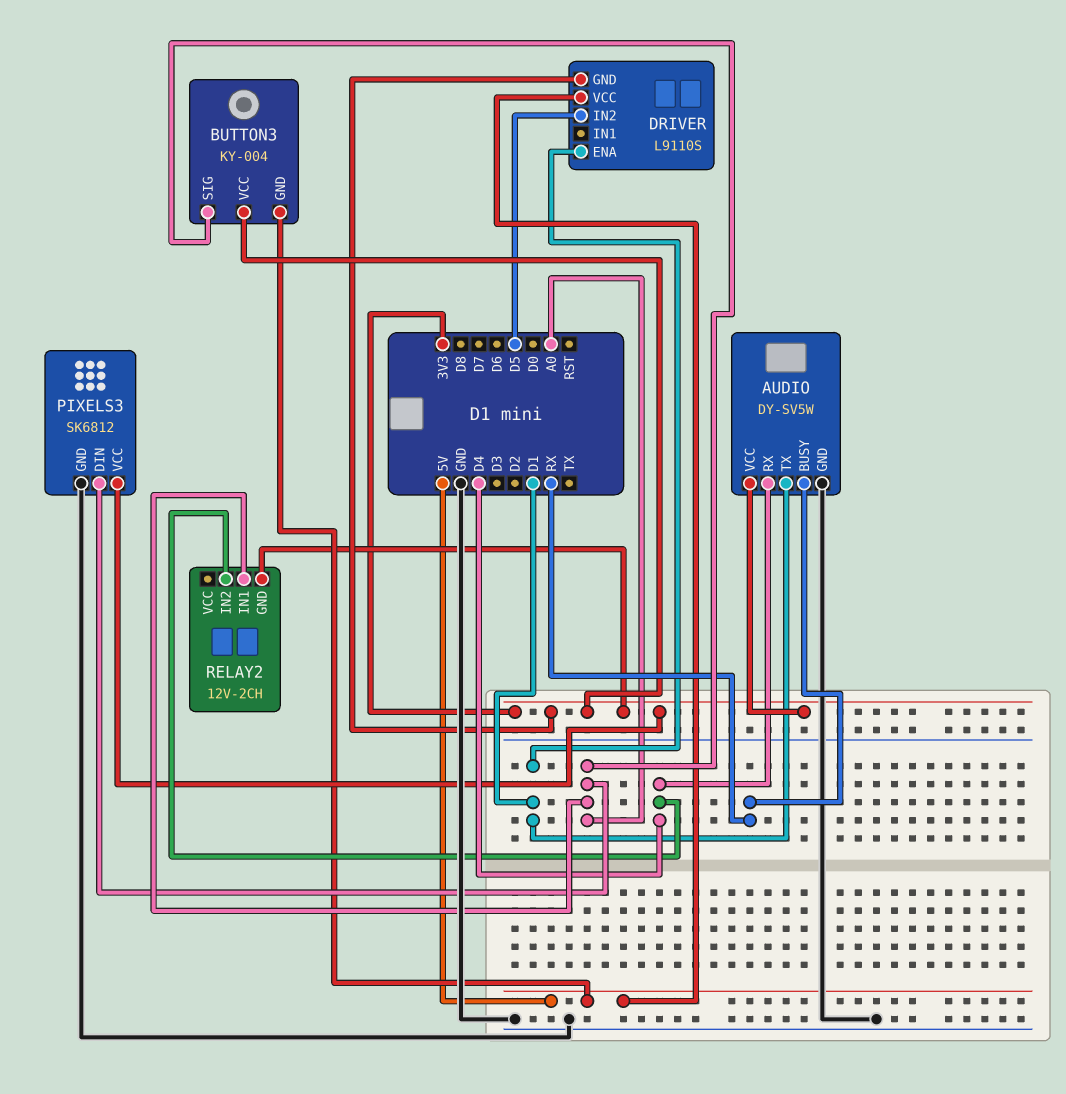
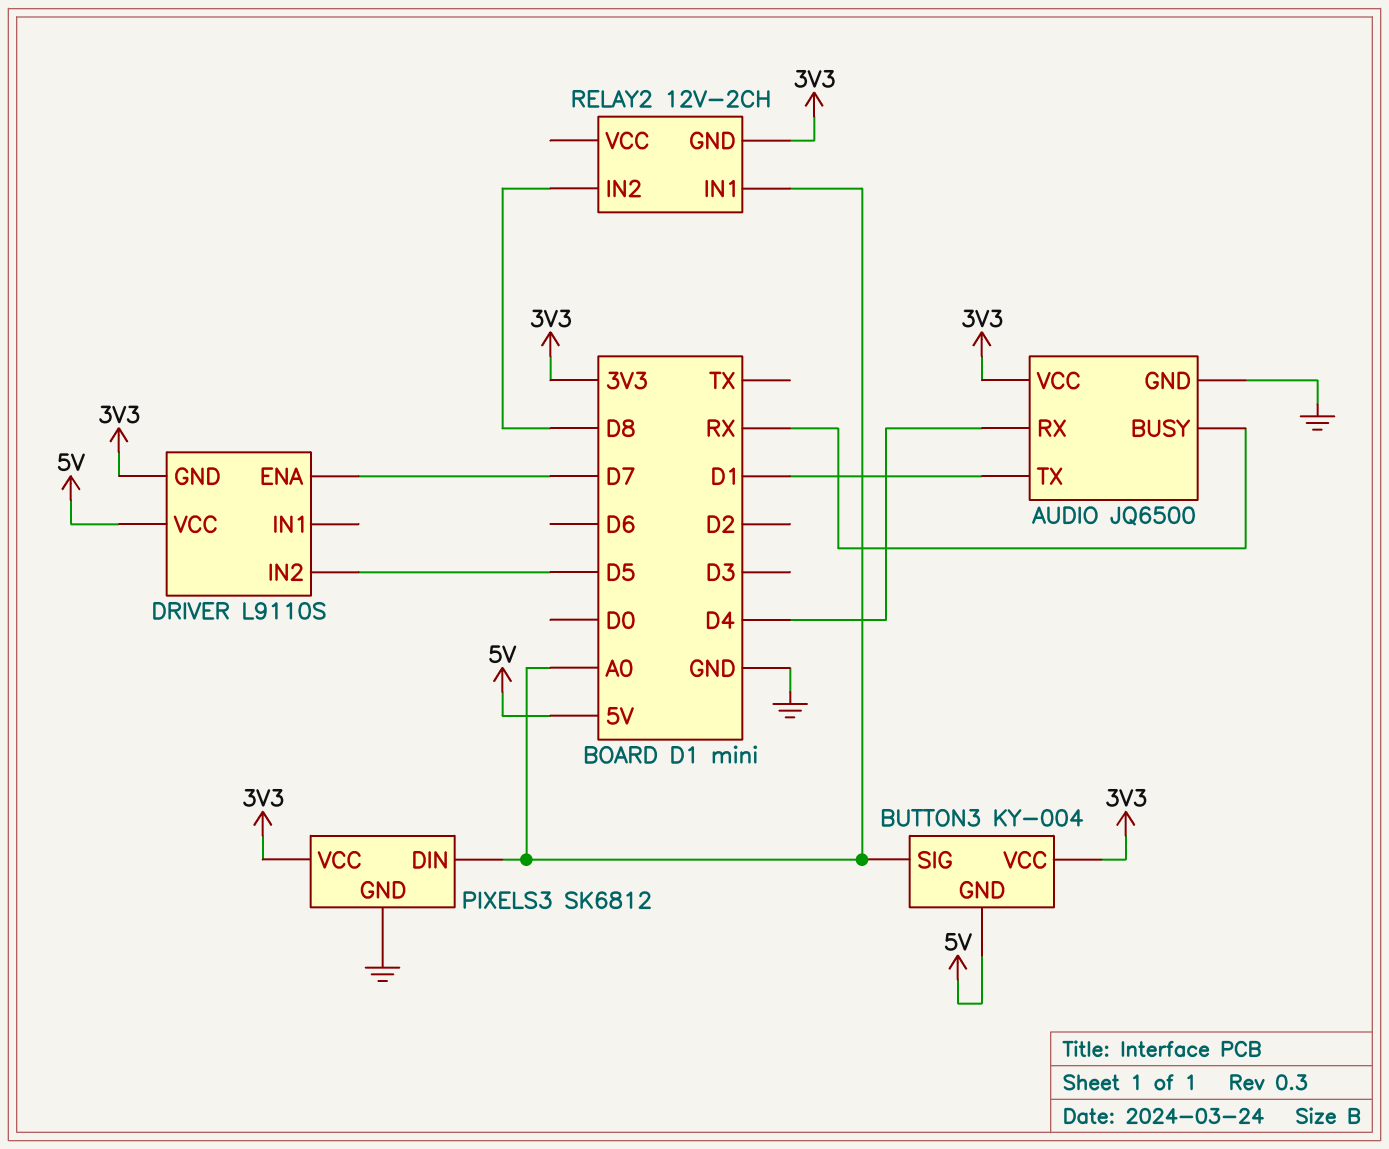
AUDIO: DY-SV5W -> JQ6500
DRIVER pin ENA: D1 -> D7
RELAY2 pin IN2: D4 -> D8

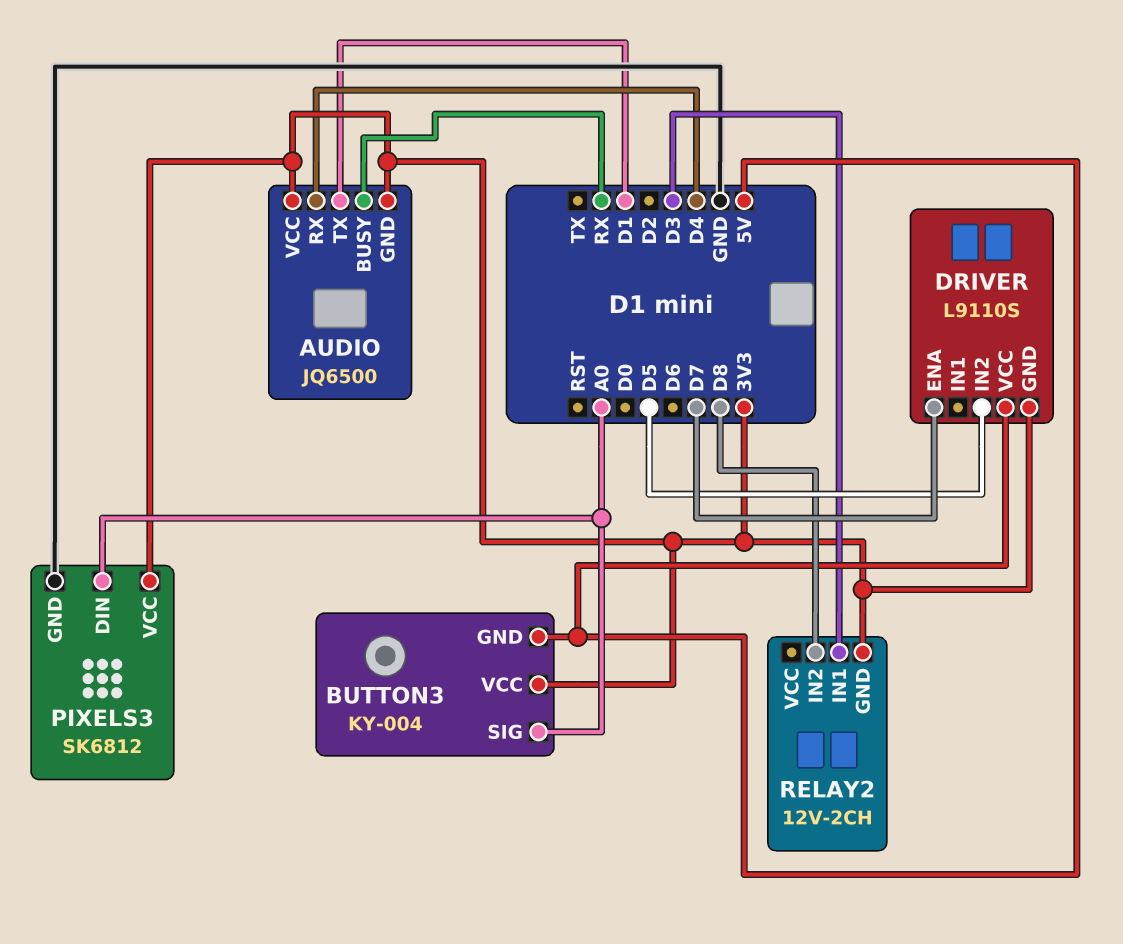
AUDIO pin GND: GND -> 3V3
RELAY2 pin IN1: A0 -> D3

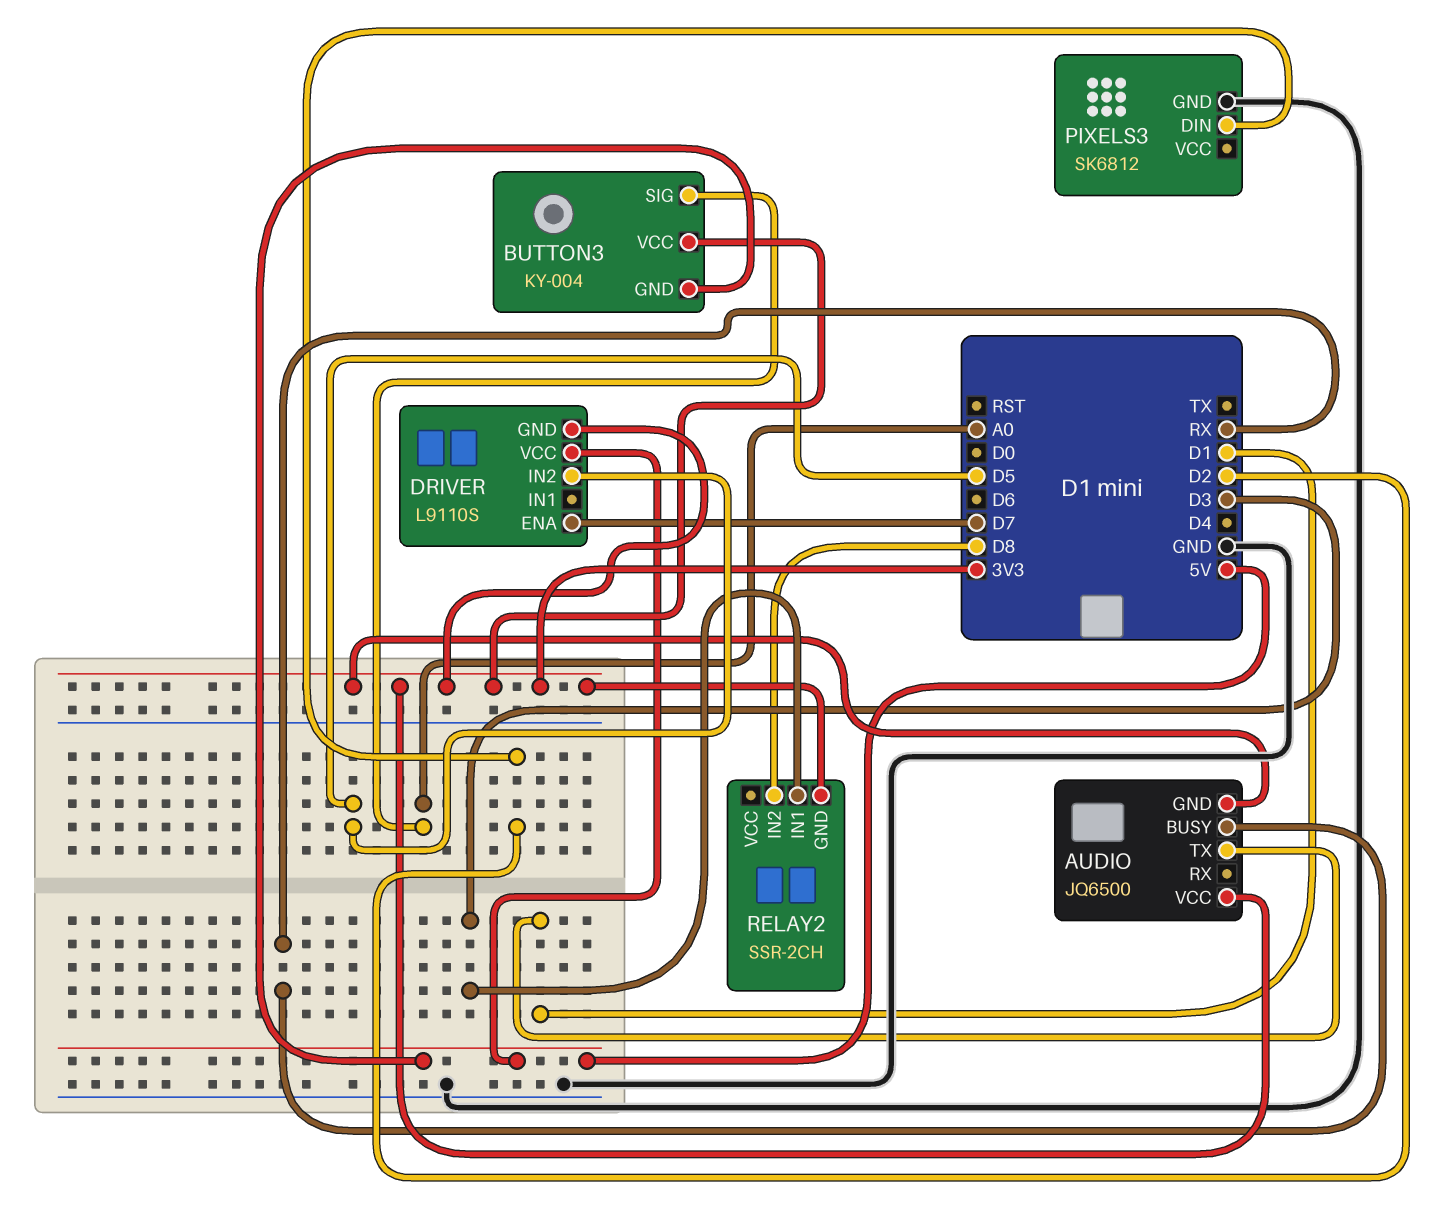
AUDIO pin RX: D4 -> none
PIXELS3 pin DIN: A0 -> D2
PIXELS3 pin VCC: 3V3 -> none
RELAY2: 12V-2CH -> SSR-2CH

